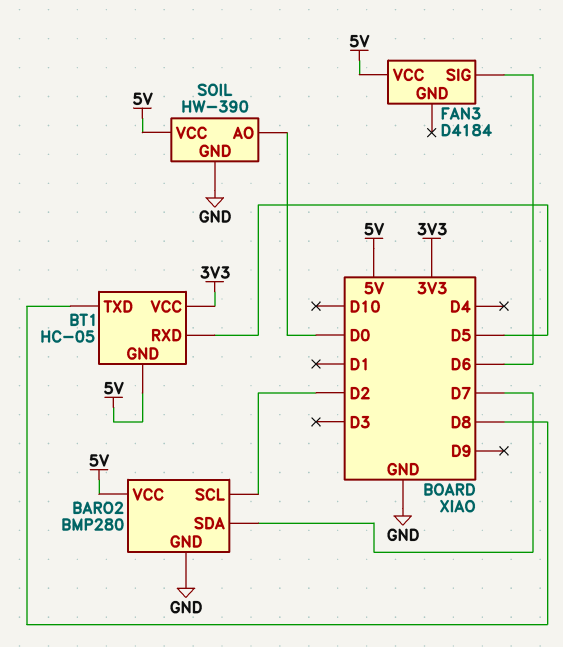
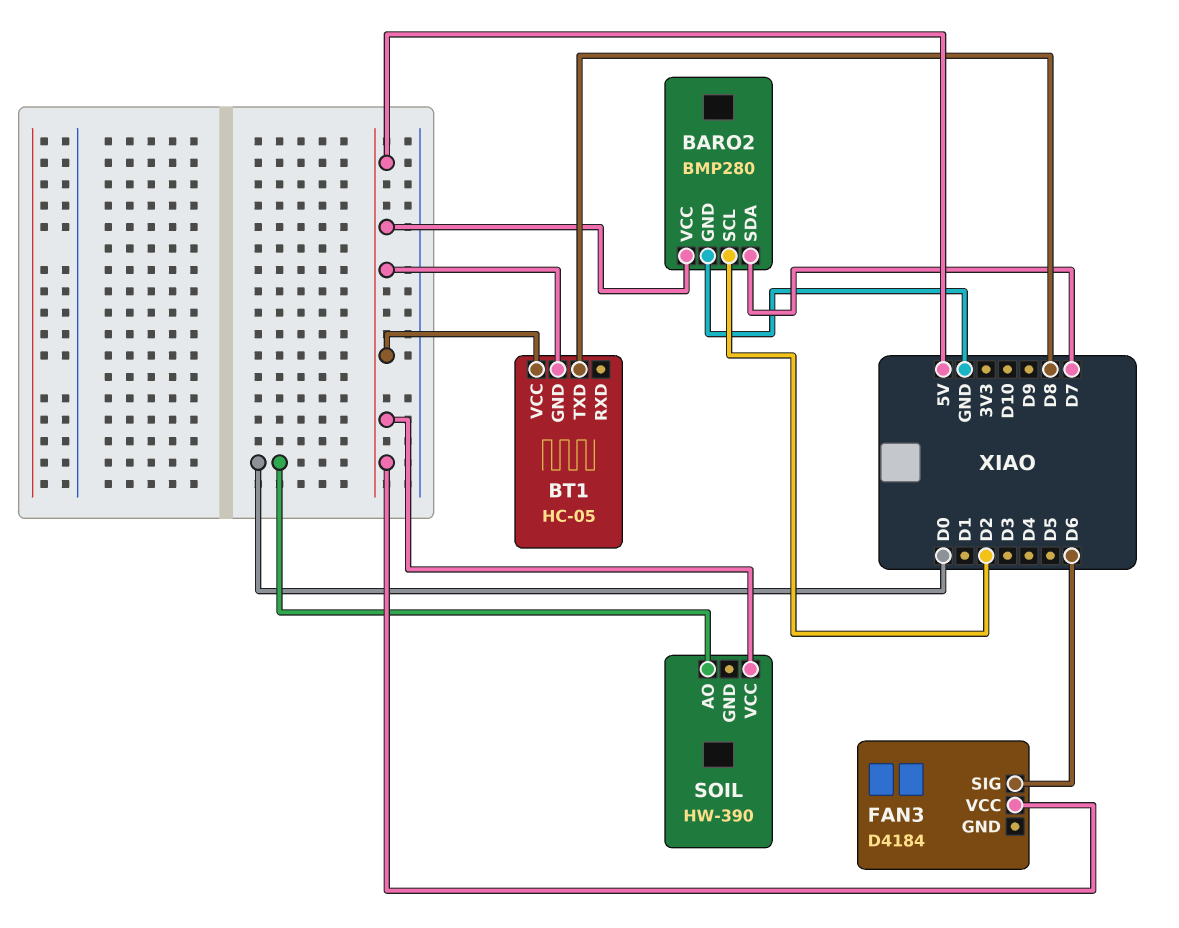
BT1 pin RXD: D5 -> none
BT1 pin VCC: 3V3 -> 5V
SOIL pin GND: GND -> none

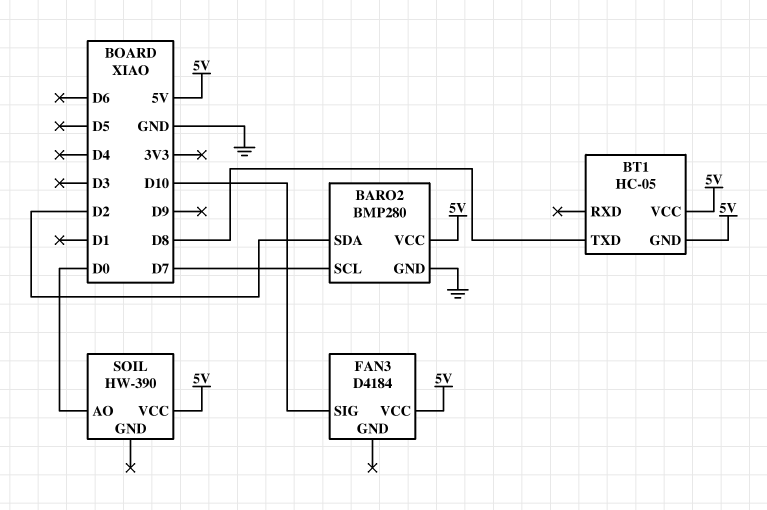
BARO2 pin SCL: D2 -> D7
BARO2 pin SDA: D7 -> D2
FAN3 pin SIG: D6 -> D10

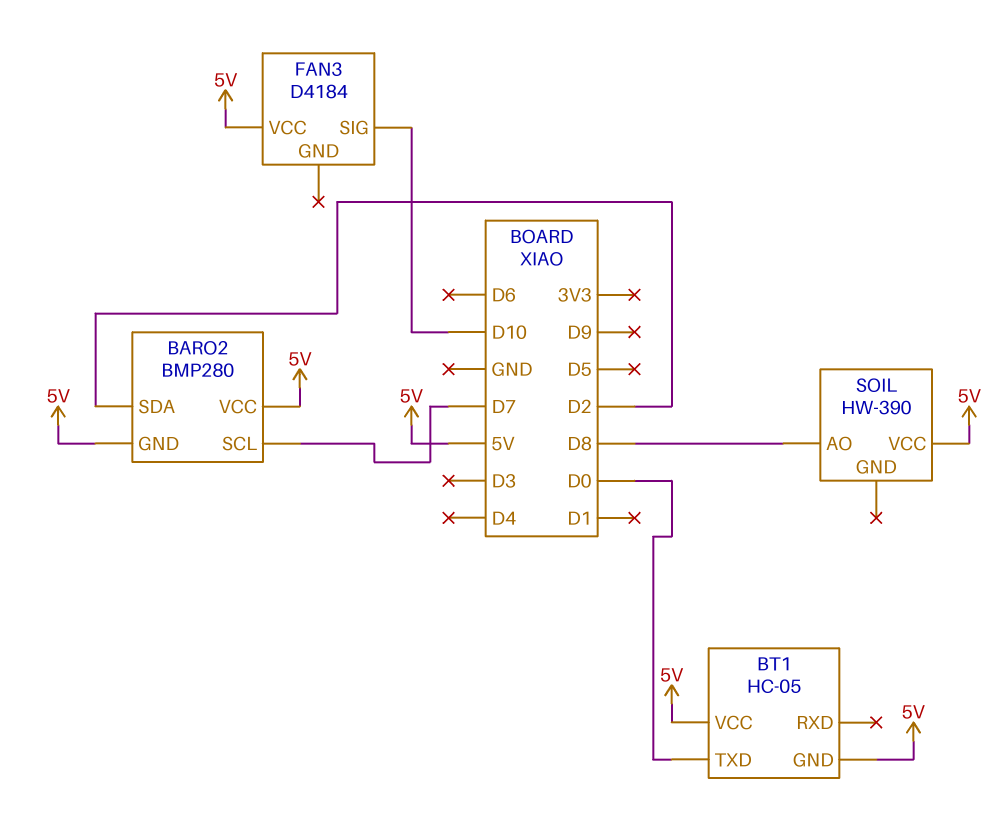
BARO2 pin GND: GND -> 5V
BT1 pin TXD: D8 -> D0
SOIL pin AO: D0 -> D8

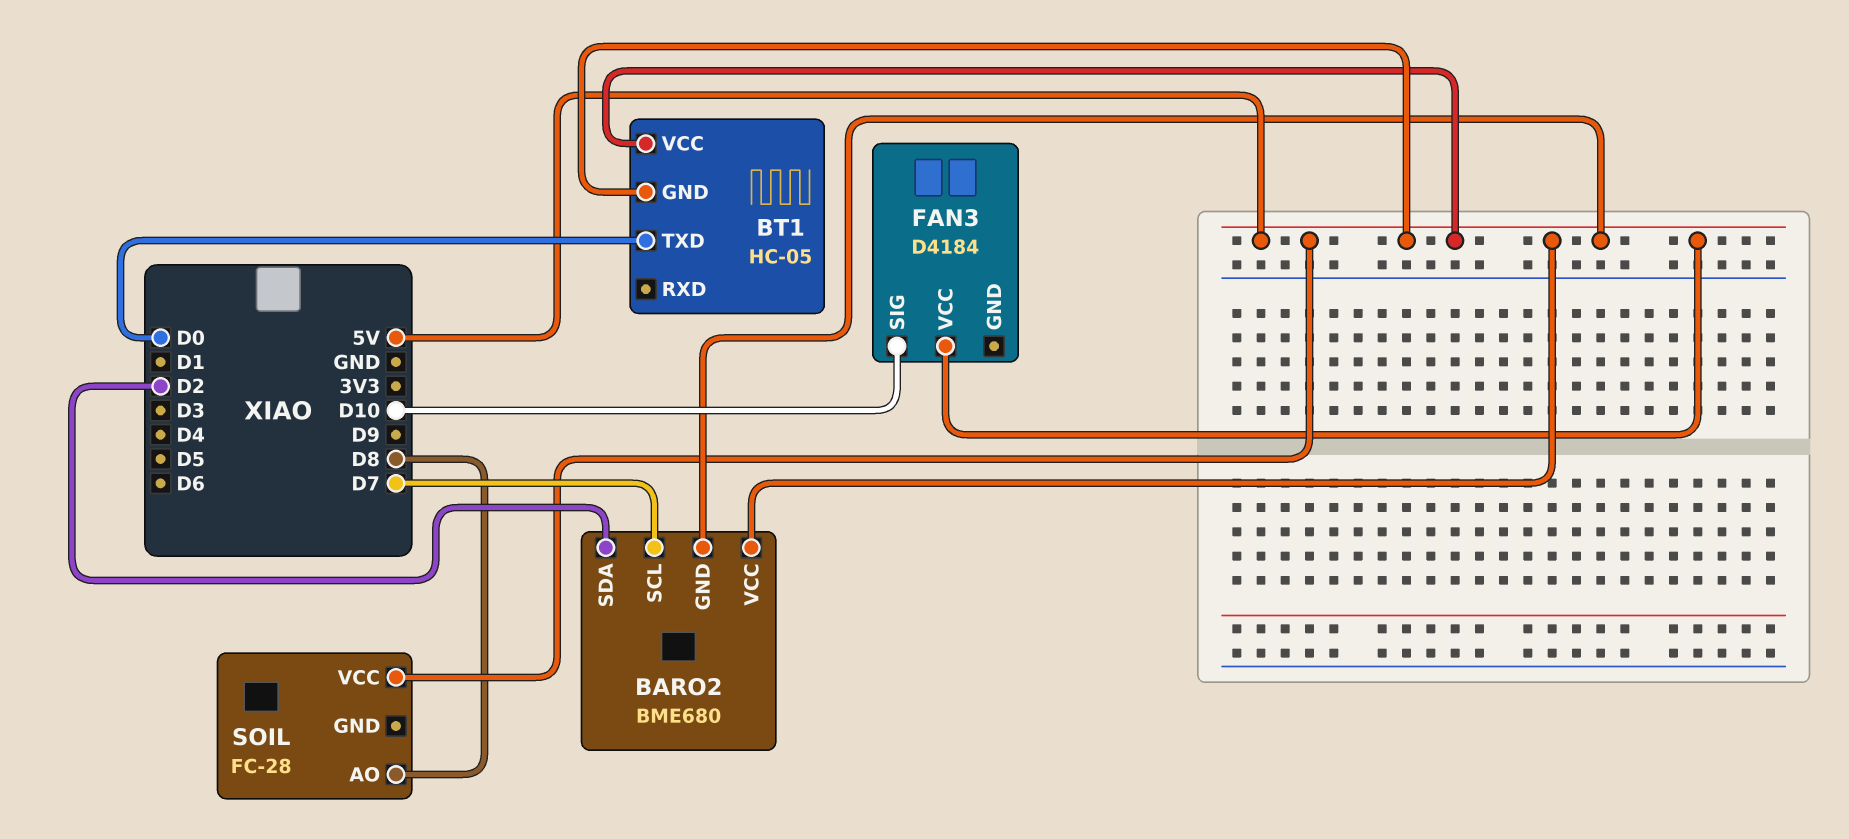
BARO2: BMP280 -> BME680
SOIL: HW-390 -> FC-28

